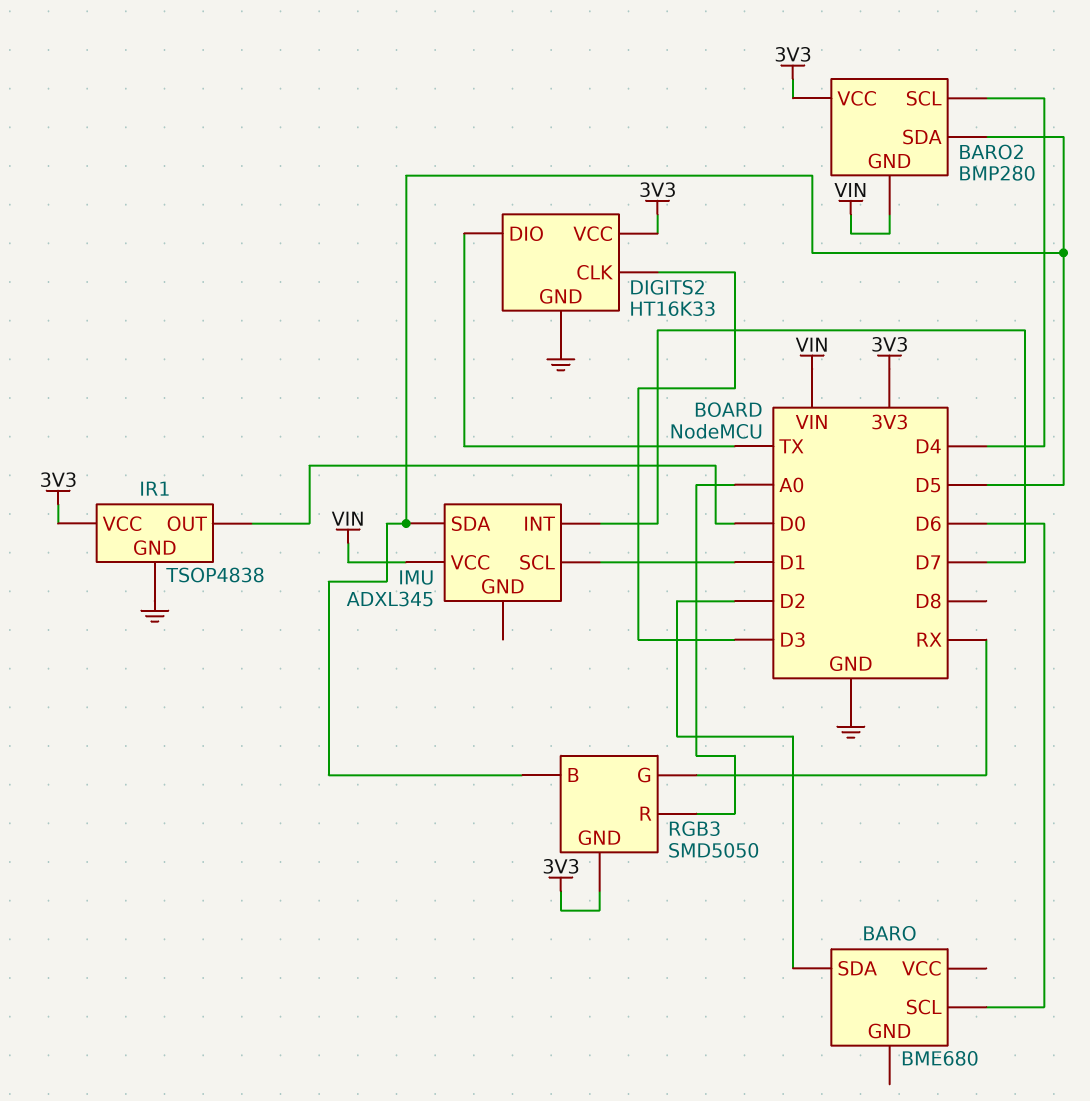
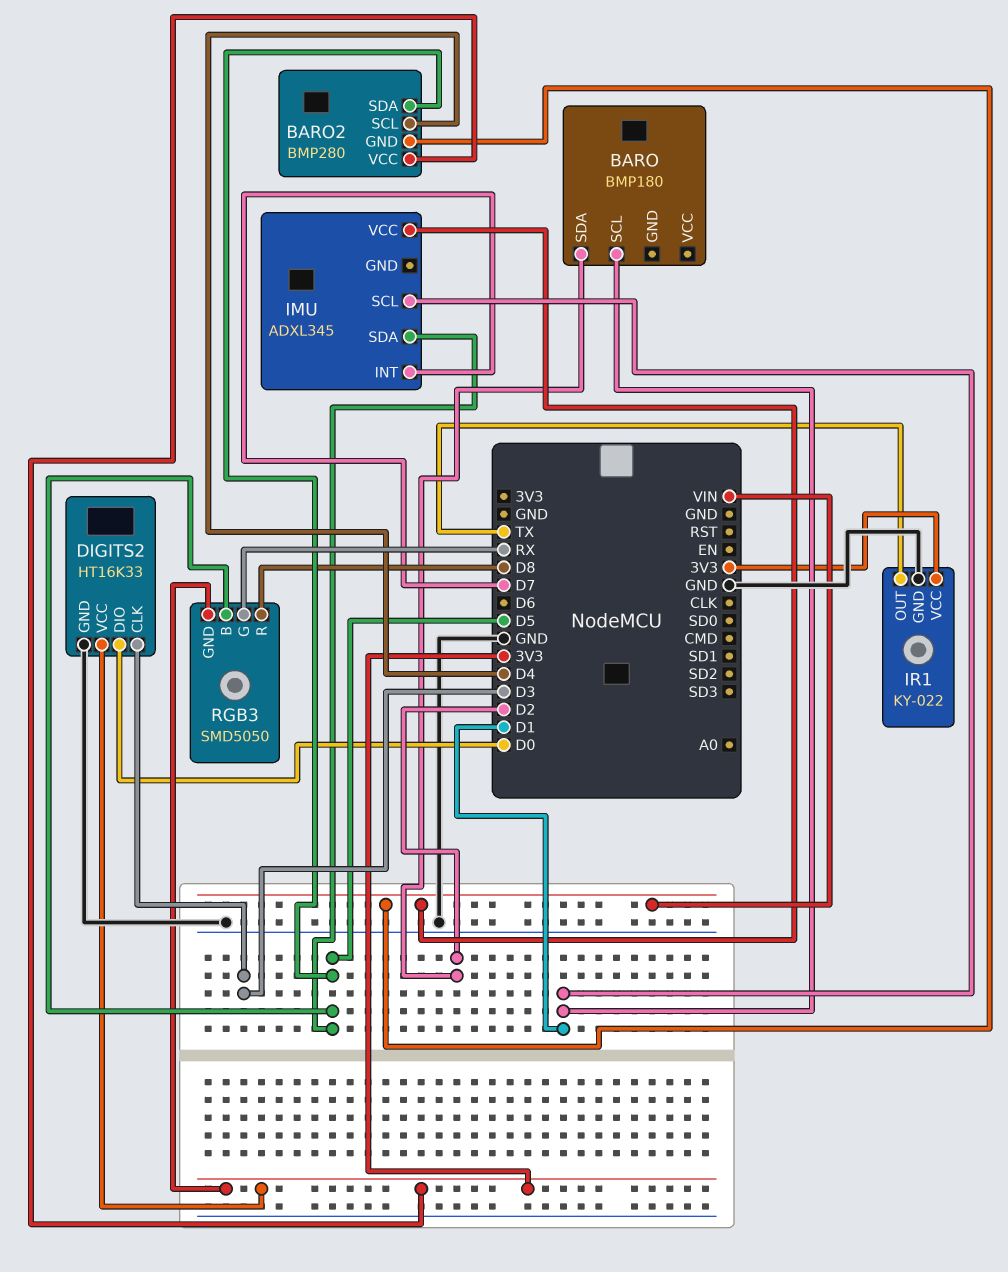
BARO: BME680 -> BMP180
BARO pin SCL: D6 -> D1
DIGITS2 pin DIO: TX -> D0
IR1: TSOP4838 -> KY-022
IR1 pin OUT: D0 -> TX
RGB3 pin R: A0 -> D8

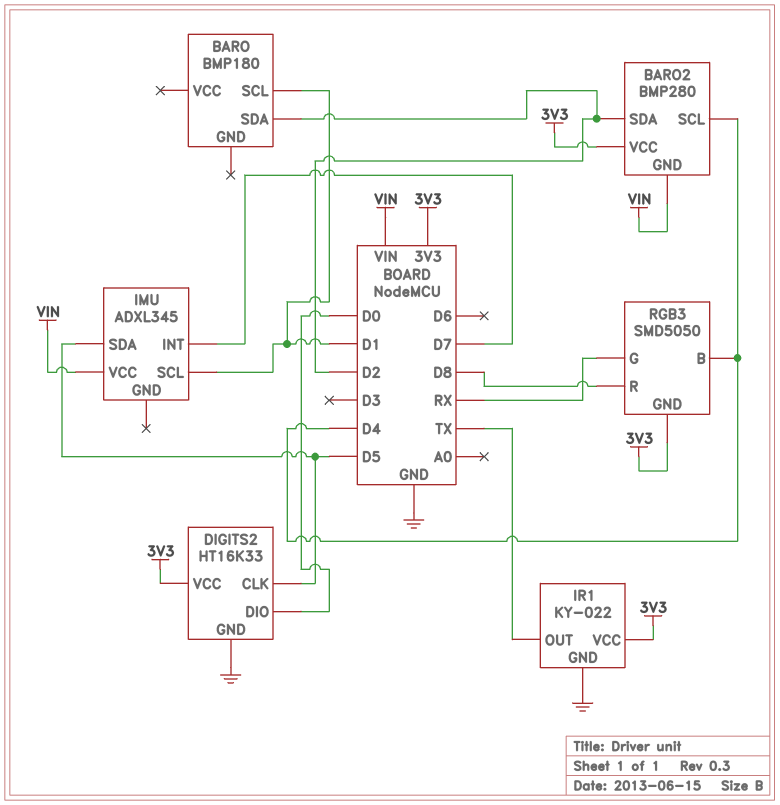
BARO2 pin SDA: D5 -> D2
DIGITS2 pin CLK: D3 -> D5
RGB3 pin B: D5 -> D4

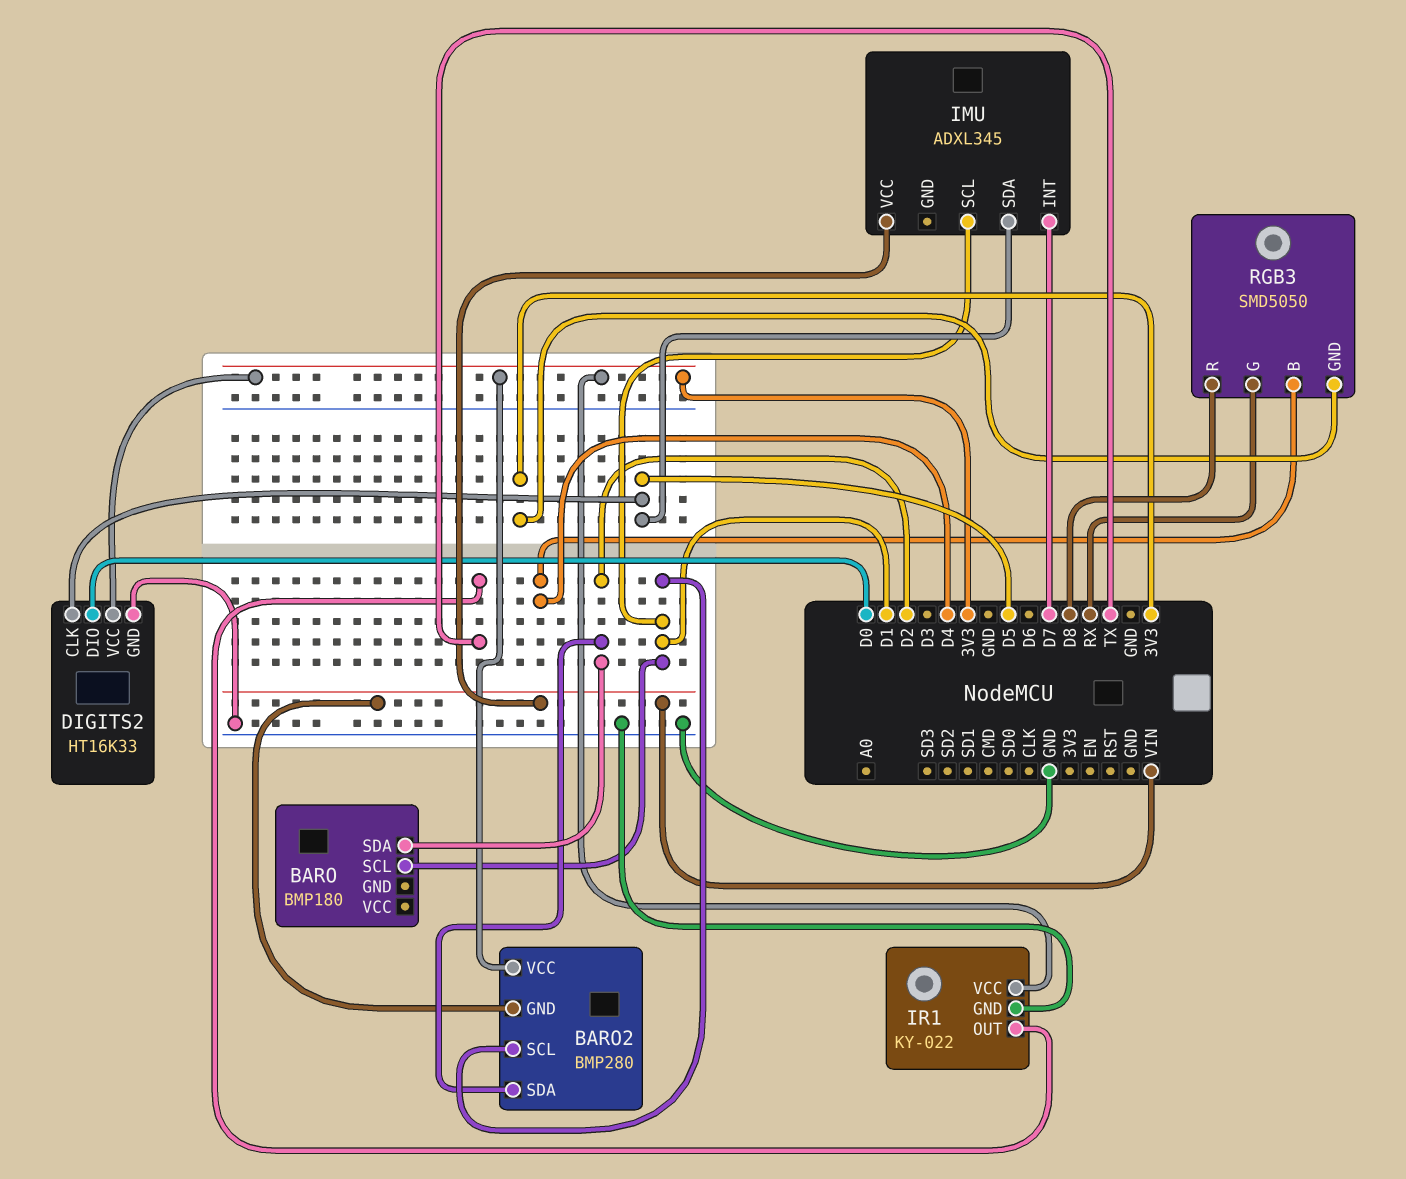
BARO2 pin SCL: D4 -> D1

